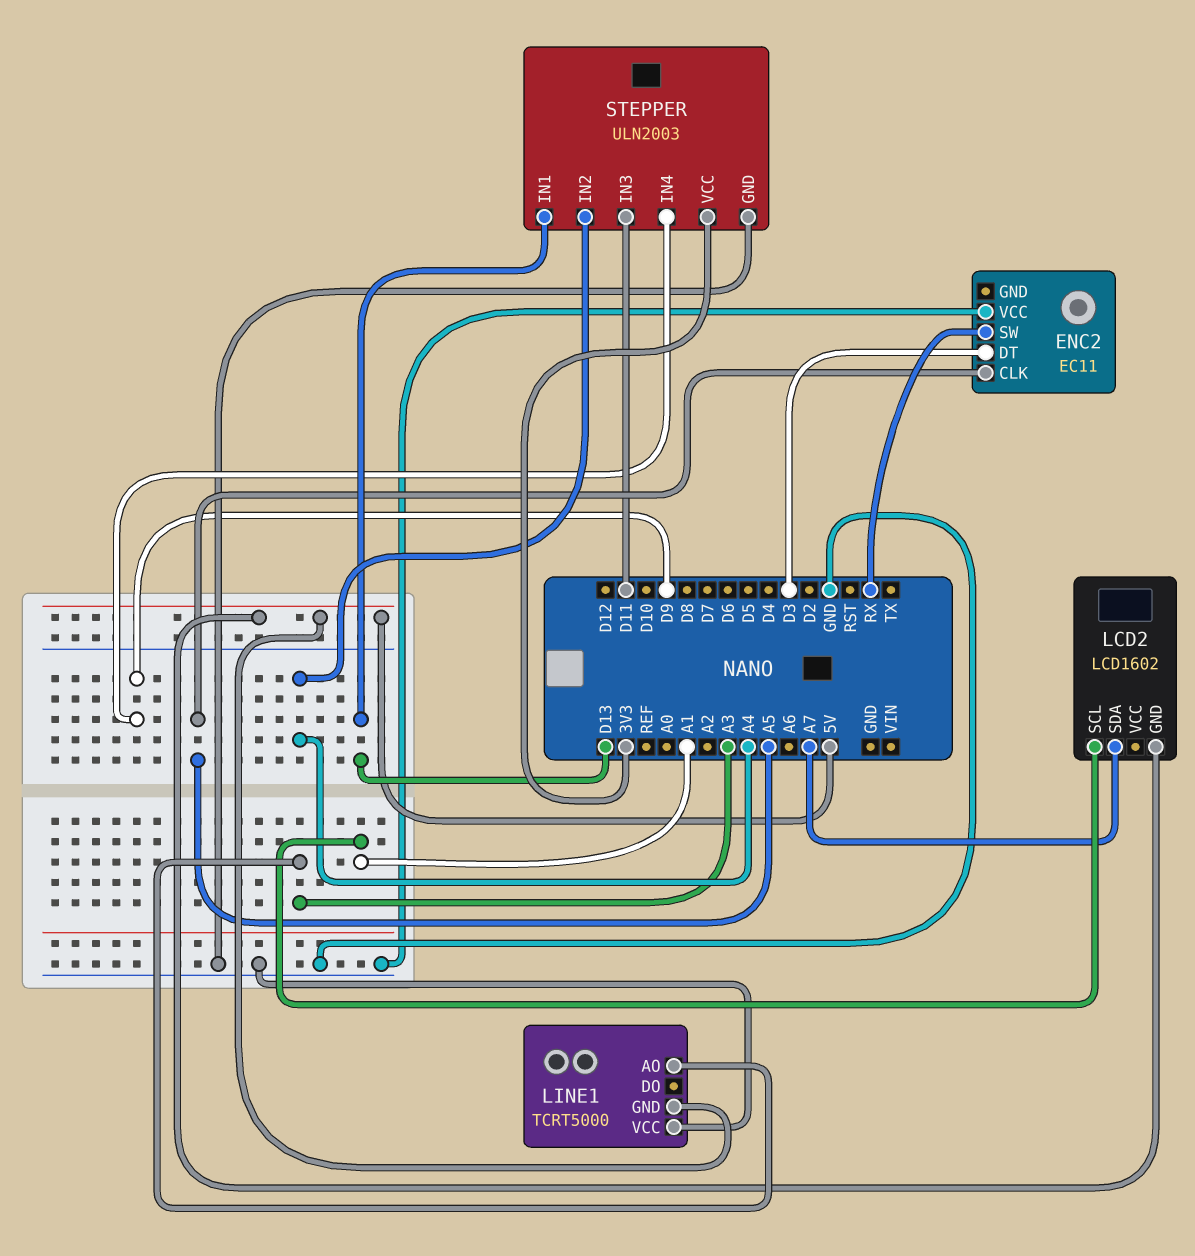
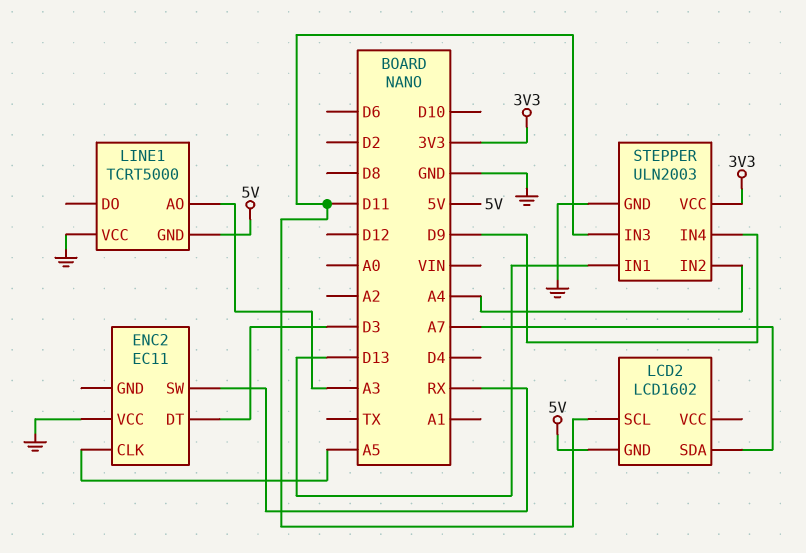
LCD2 pin SCL: A1 -> D11

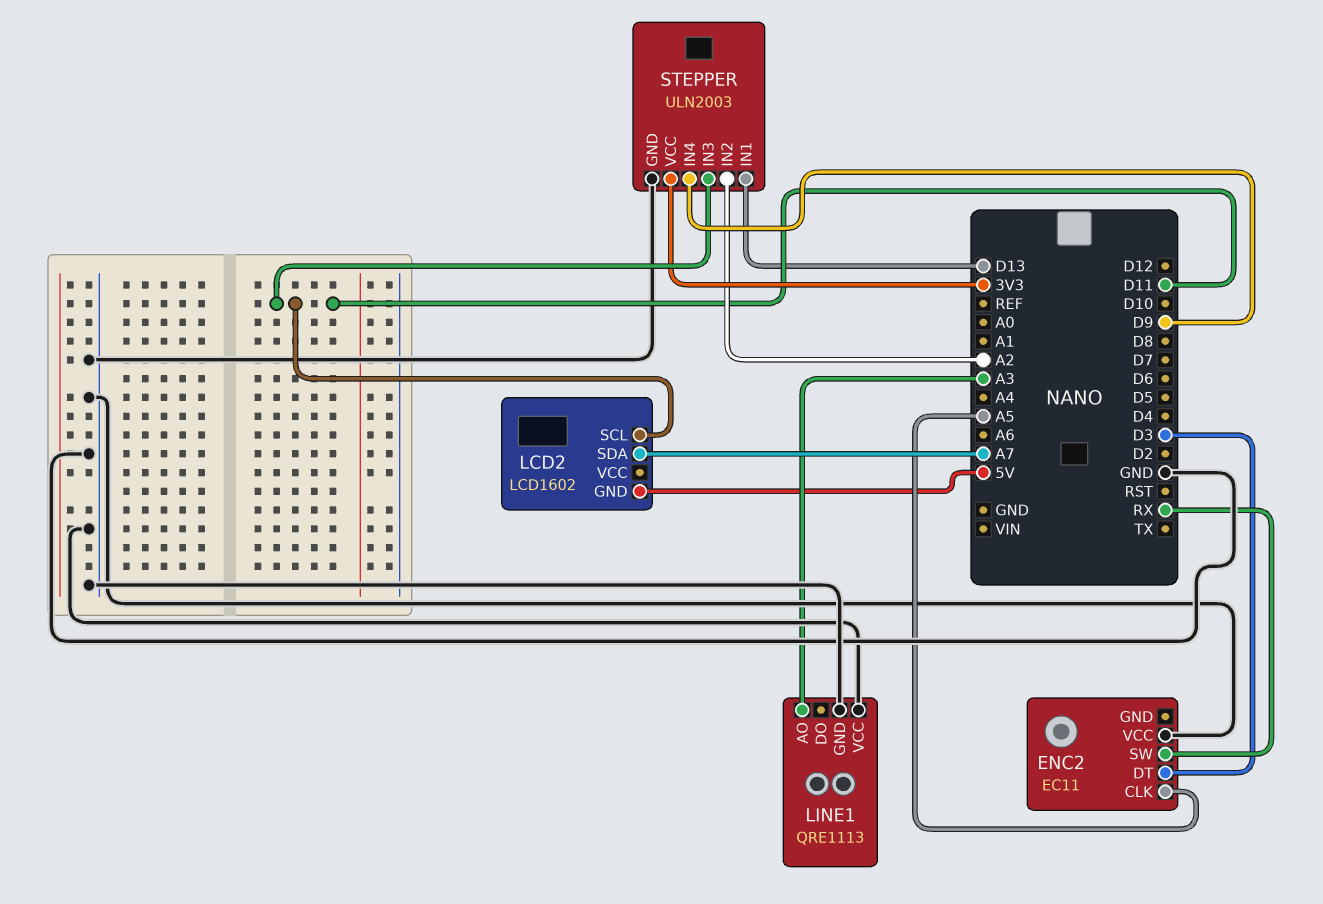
LINE1: TCRT5000 -> QRE1113
LINE1 pin GND: 5V -> GND
STEPPER pin IN2: A4 -> A2

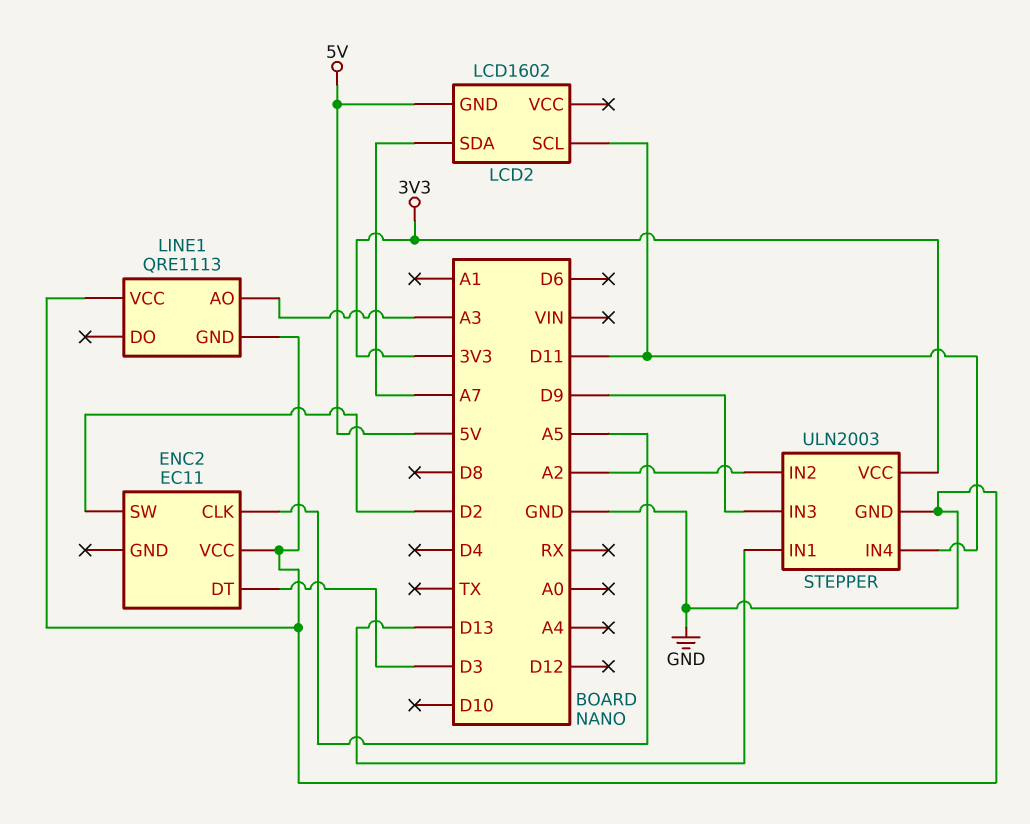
ENC2 pin SW: RX -> D2
STEPPER pin IN3: D11 -> D9
STEPPER pin IN4: D9 -> D11

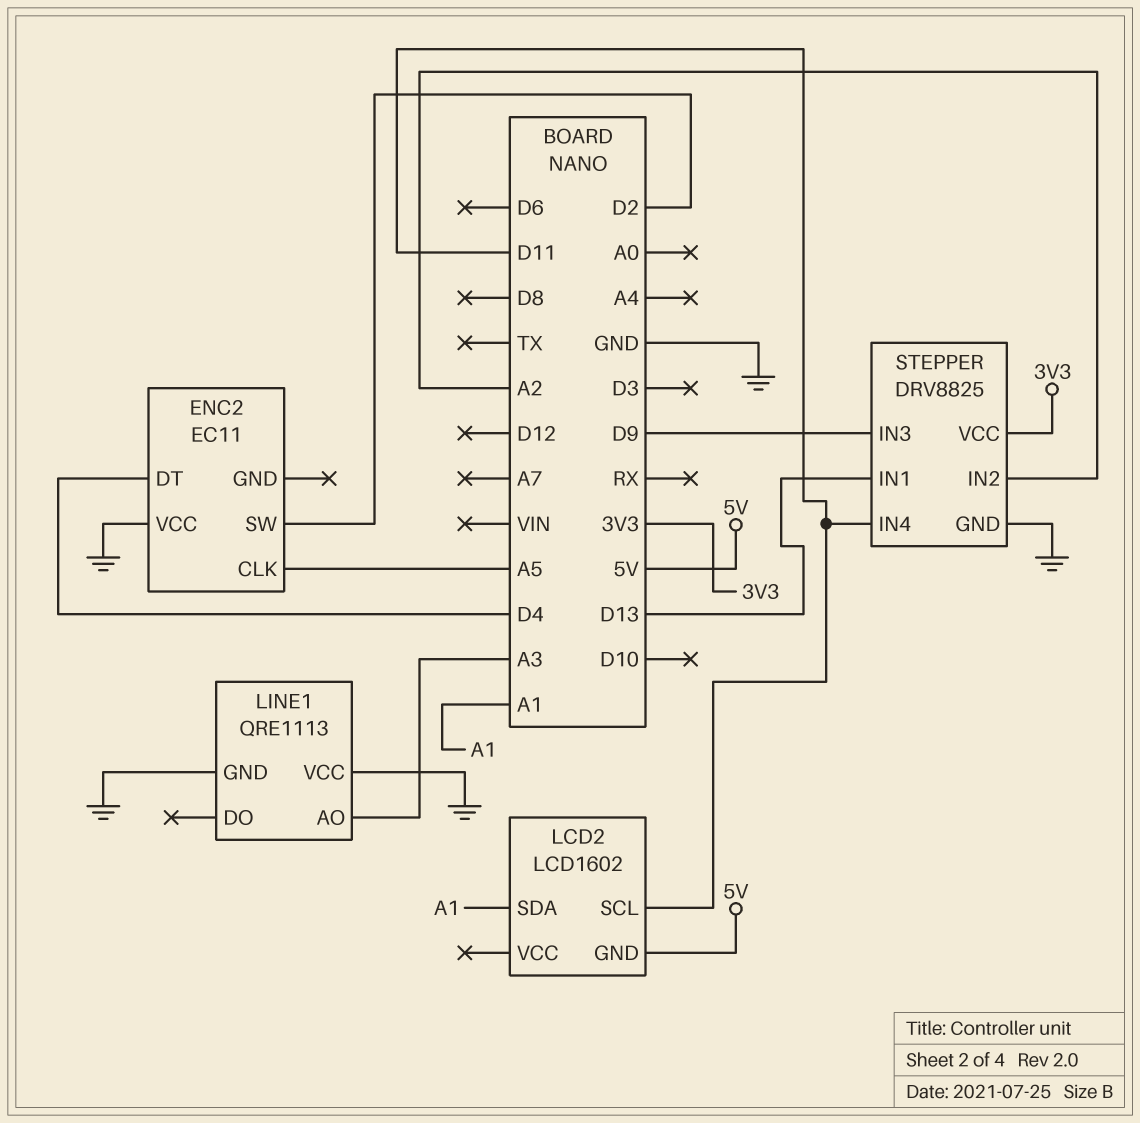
ENC2 pin DT: D3 -> D4
LCD2 pin SDA: A7 -> A1
STEPPER: ULN2003 -> DRV8825

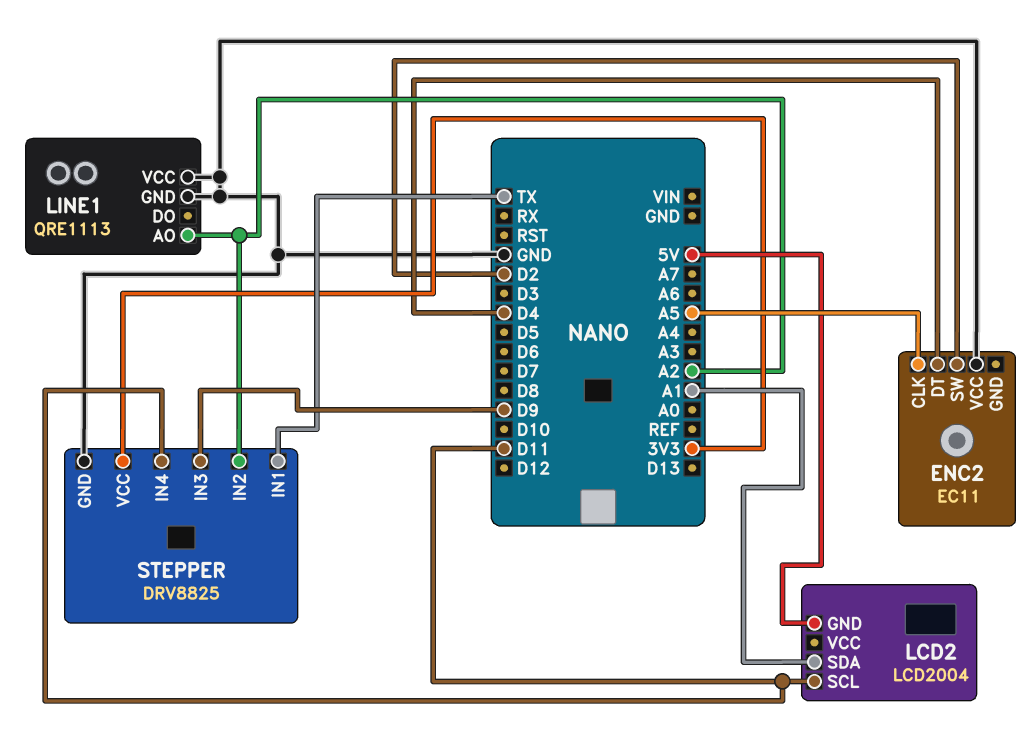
LCD2: LCD1602 -> LCD2004
LINE1 pin AO: A3 -> A2
STEPPER pin IN1: D13 -> TX

